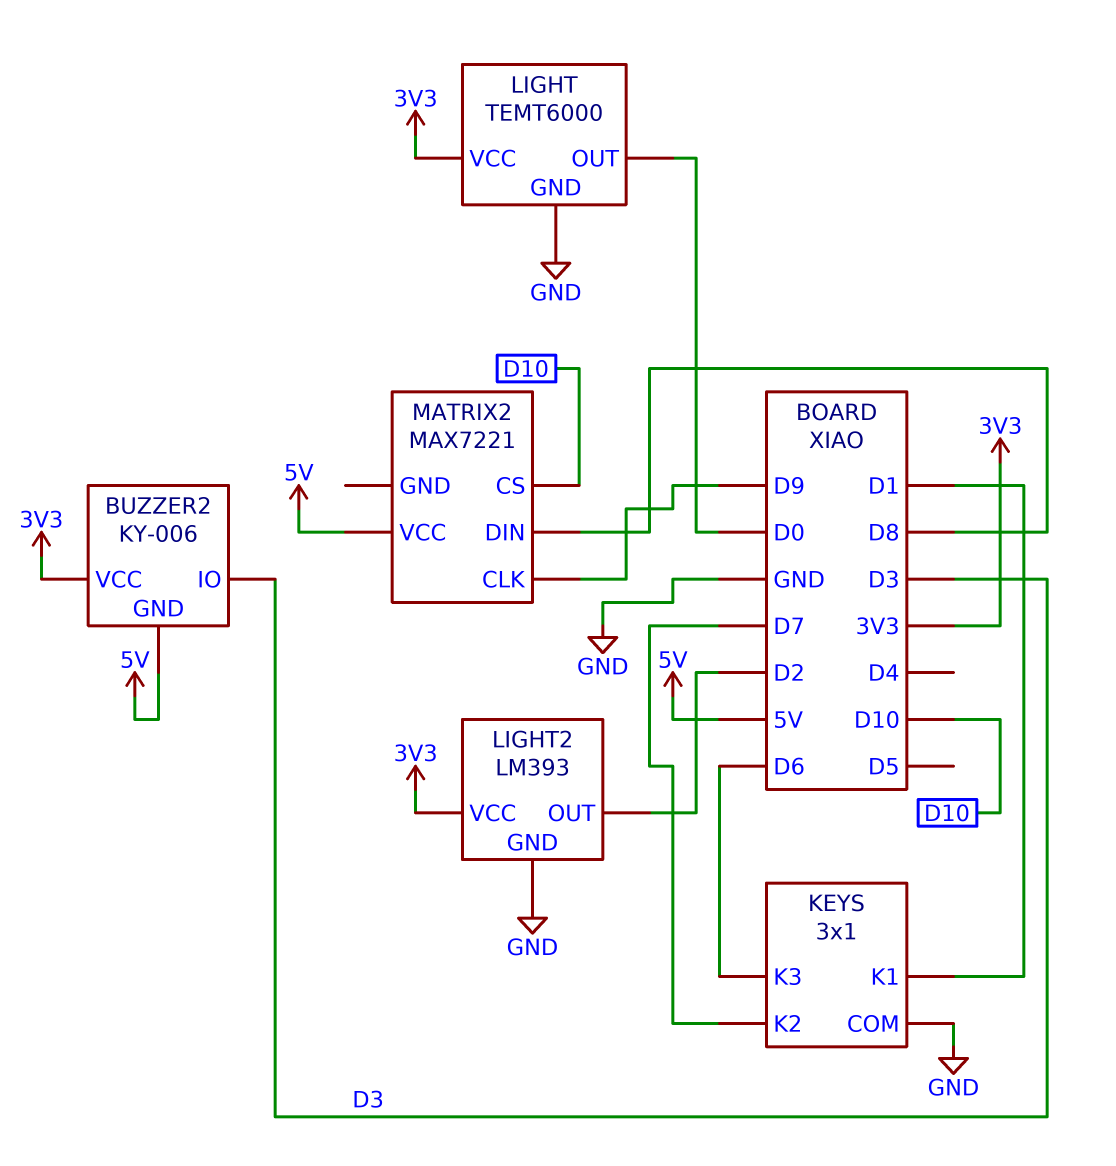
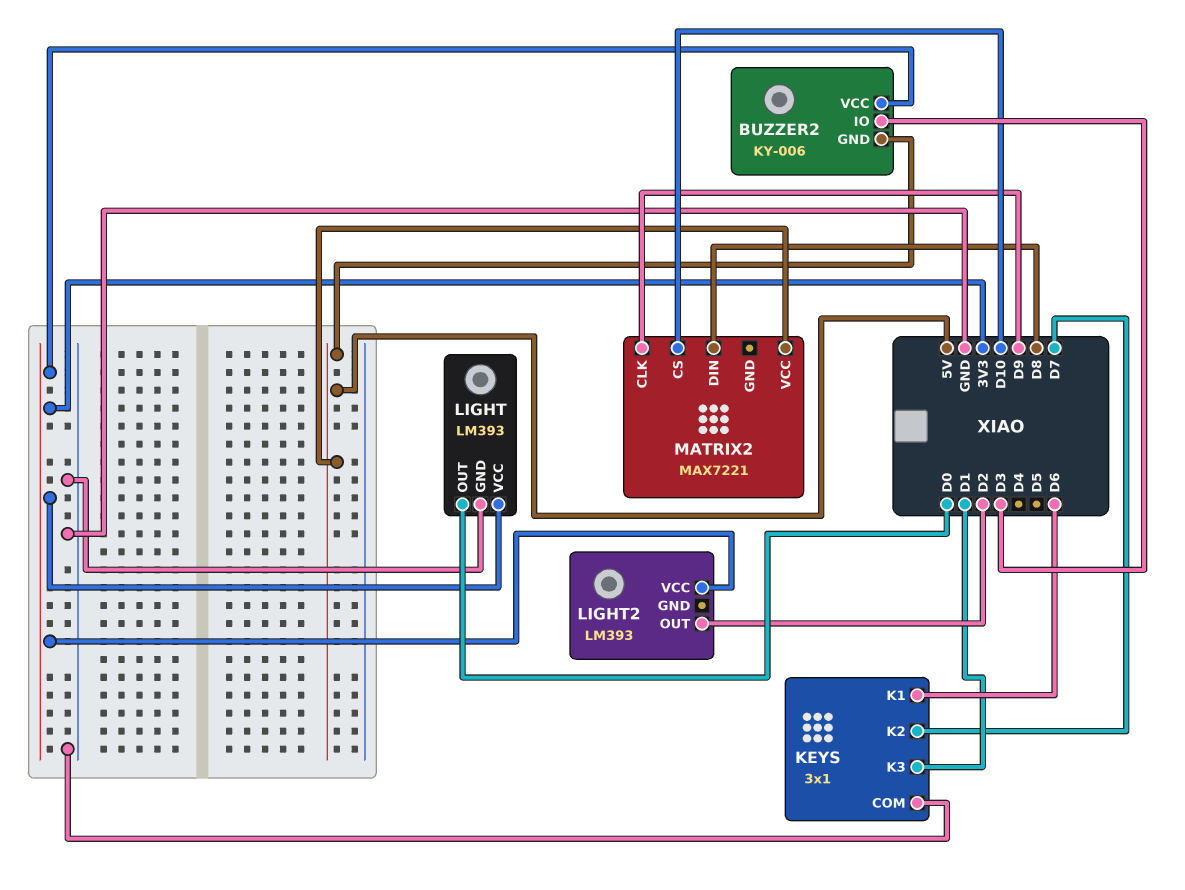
KEYS pin K1: D1 -> D6
KEYS pin K3: D6 -> D1
LIGHT: TEMT6000 -> LM393
LIGHT2 pin GND: GND -> none

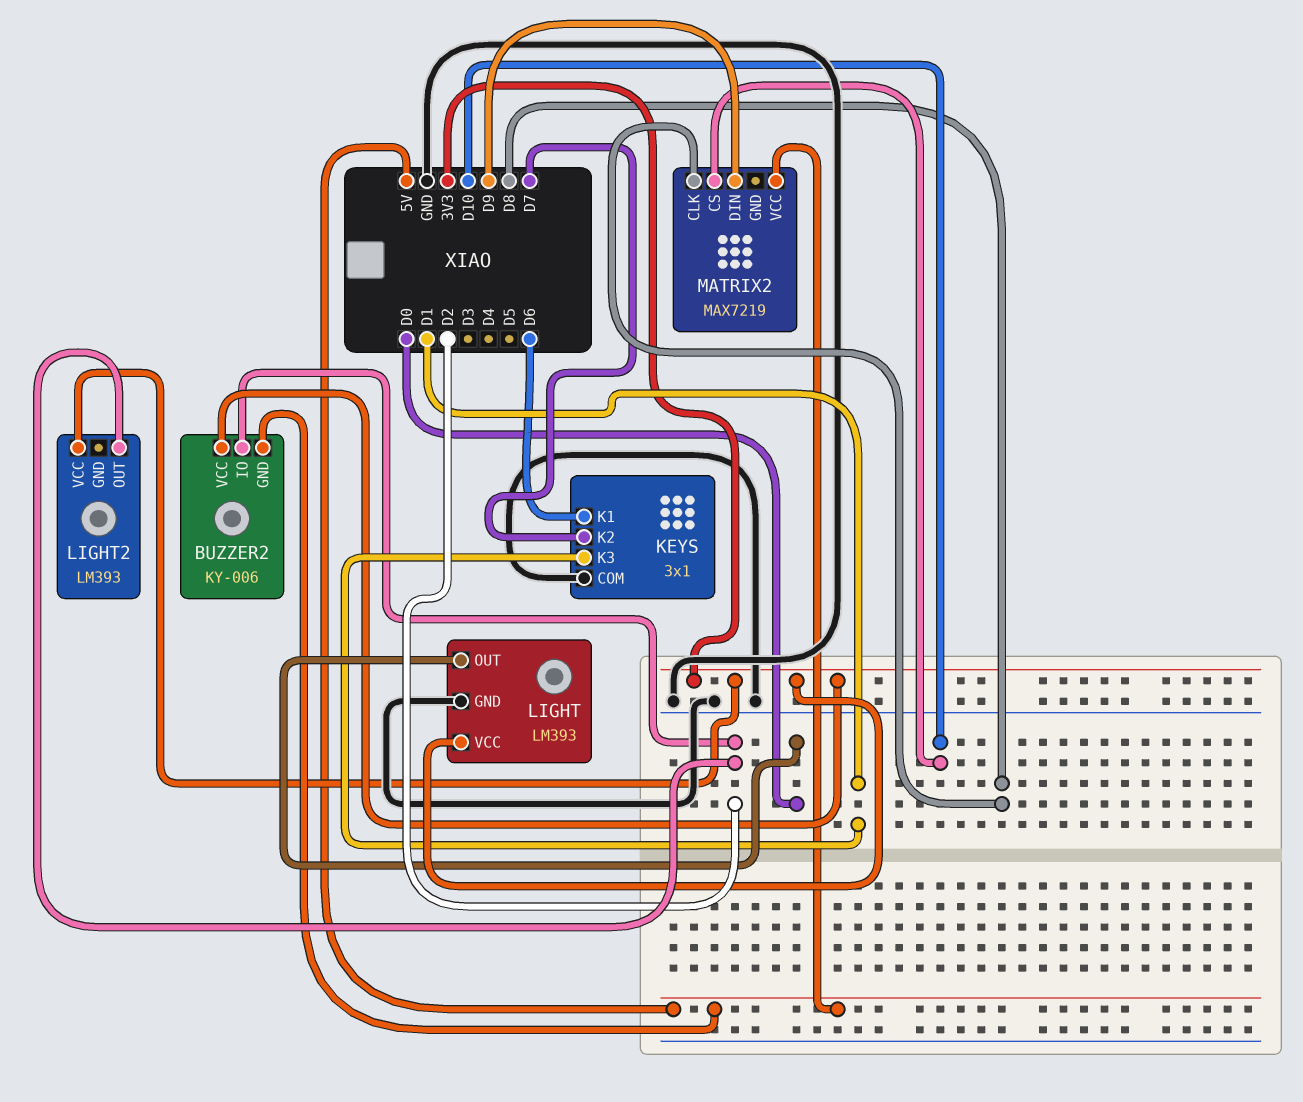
BUZZER2 pin IO: D3 -> D2
MATRIX2: MAX7221 -> MAX7219
MATRIX2 pin CLK: D9 -> D8
MATRIX2 pin DIN: D8 -> D9

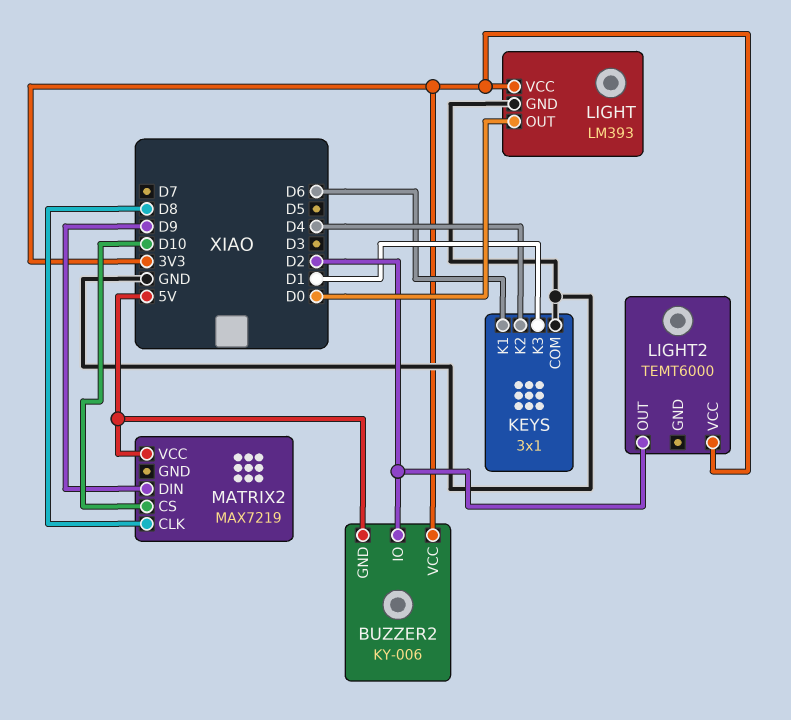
KEYS pin K2: D7 -> D4
LIGHT2: LM393 -> TEMT6000

